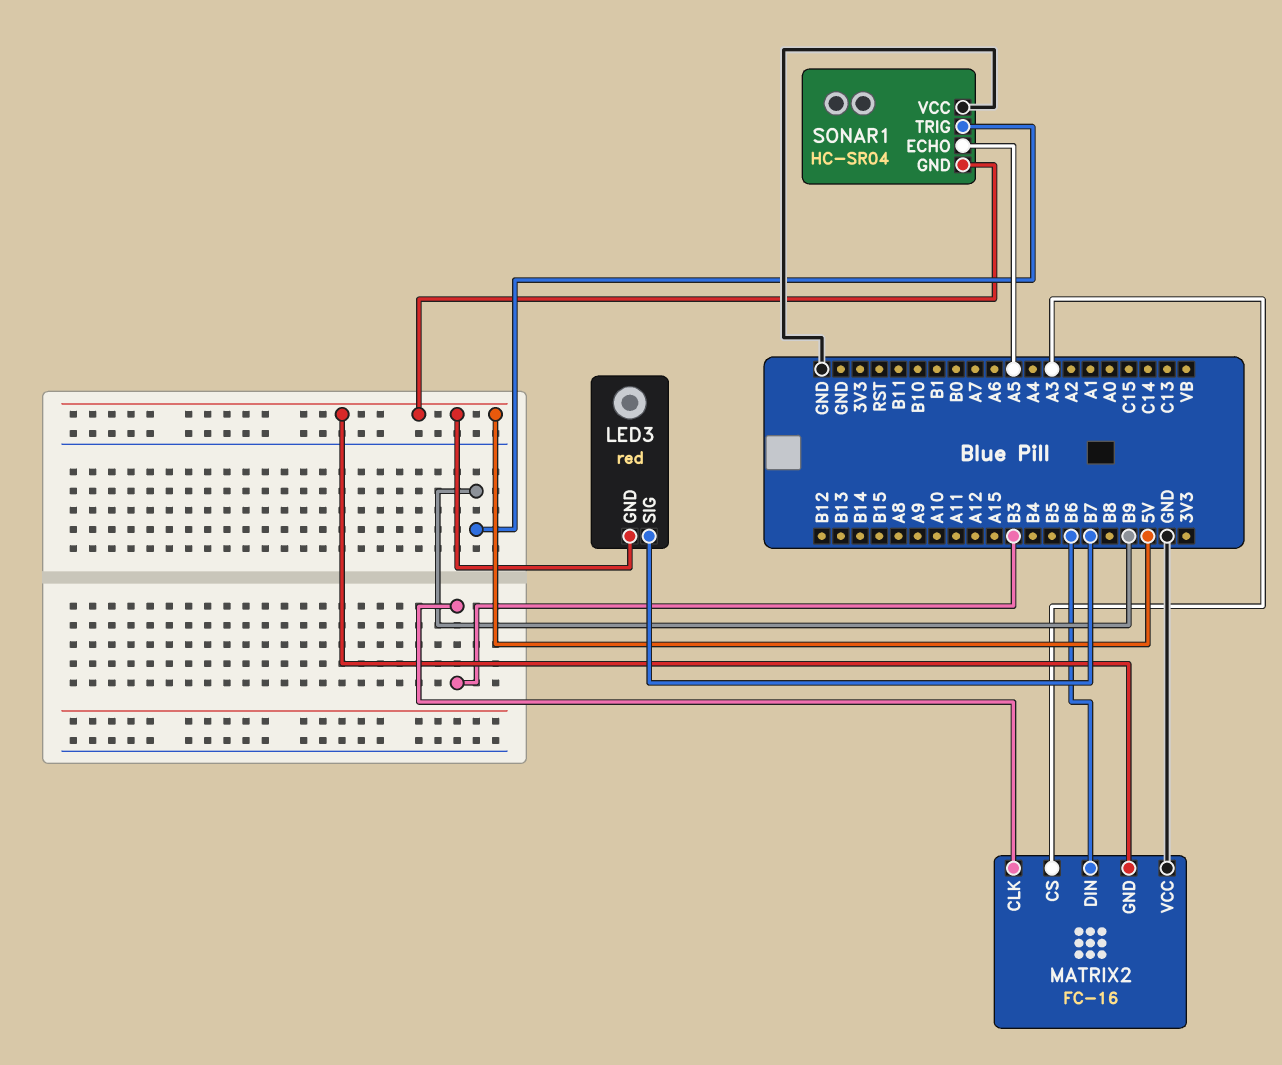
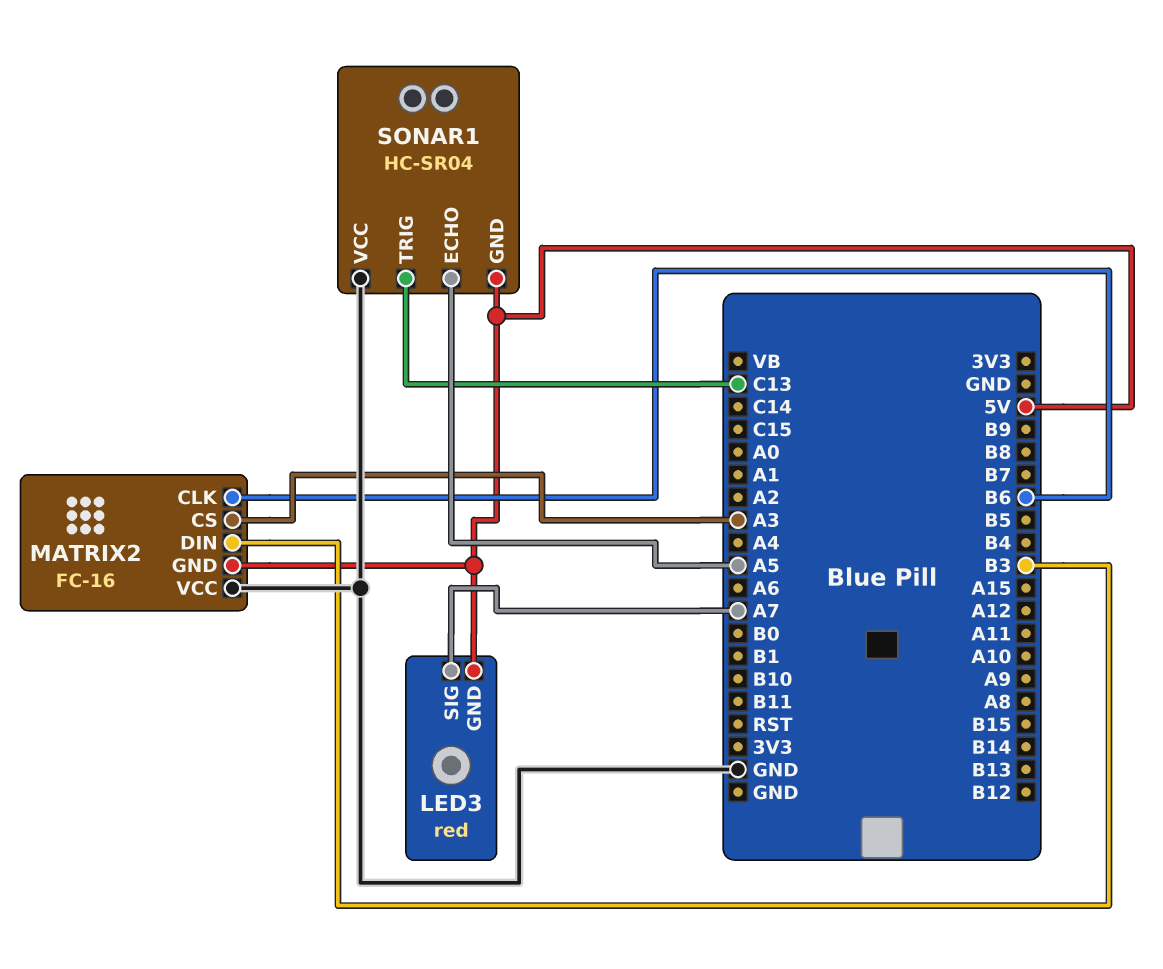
LED3 pin SIG: B7 -> A7
MATRIX2 pin CLK: B3 -> B6
MATRIX2 pin DIN: B6 -> B3
SONAR1 pin TRIG: B9 -> C13

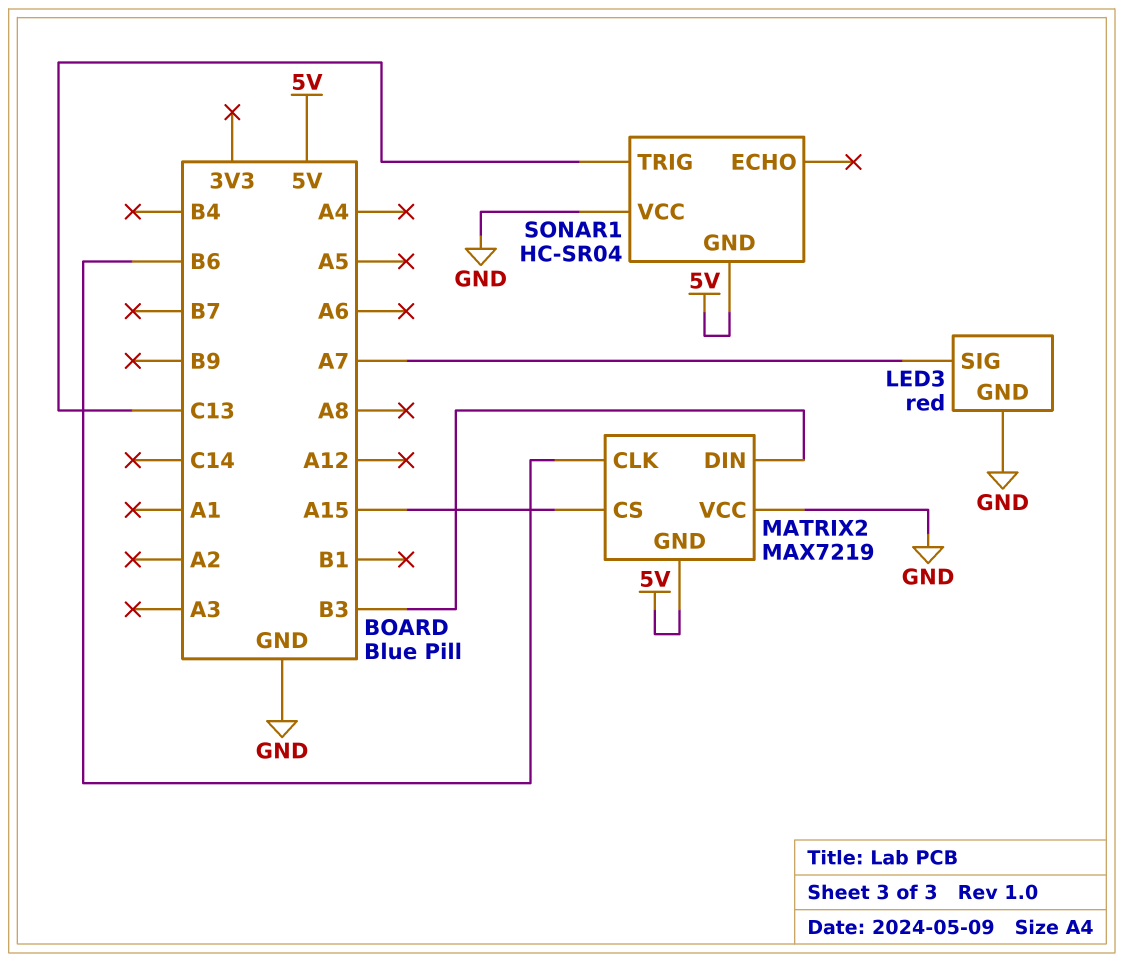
LED3 pin GND: 5V -> GND
MATRIX2: FC-16 -> MAX7219
MATRIX2 pin CS: A3 -> A15
SONAR1 pin ECHO: A5 -> none

